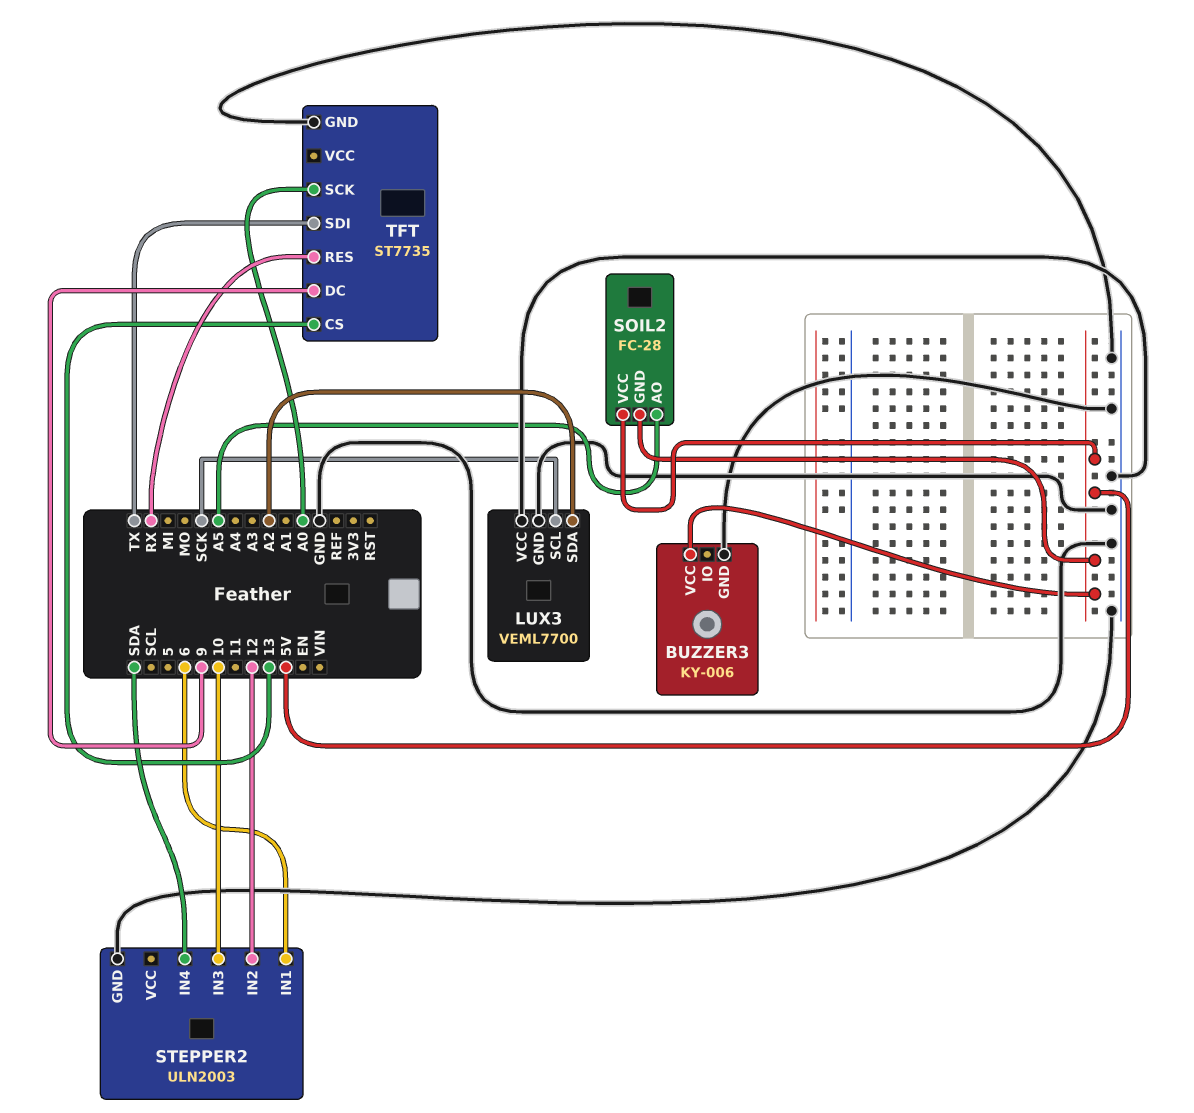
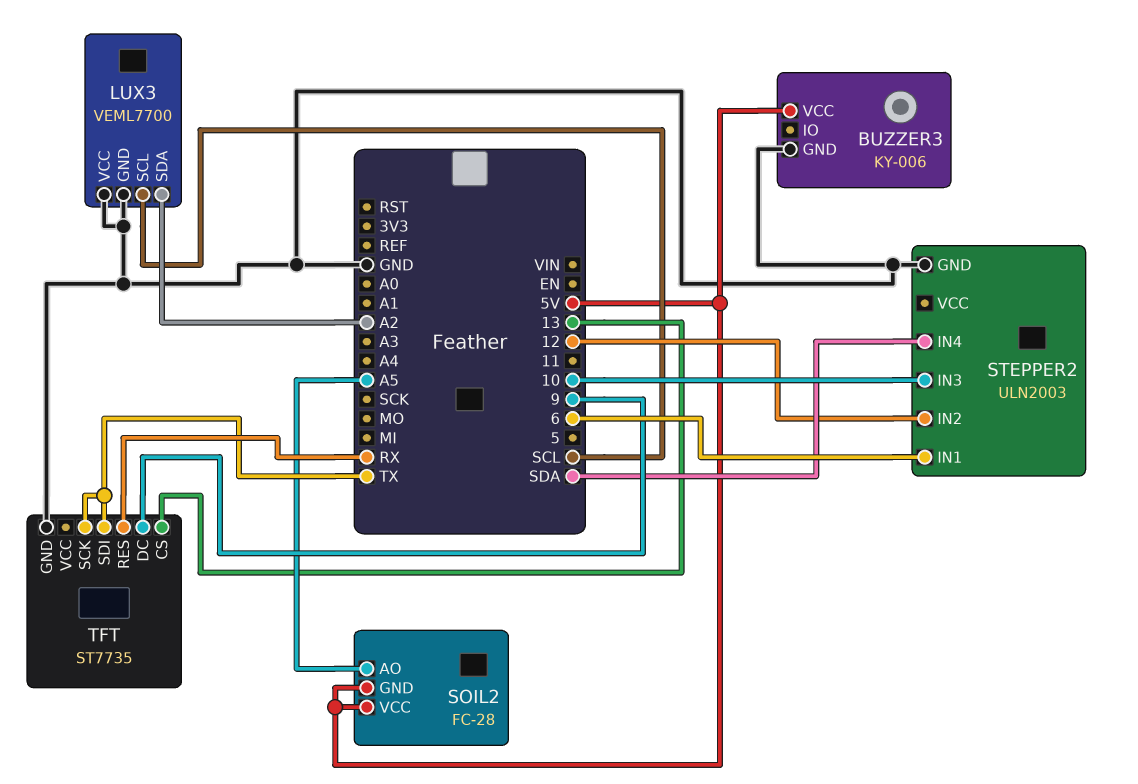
LUX3 pin SCL: SCK -> SCL
TFT pin SCK: A0 -> TX

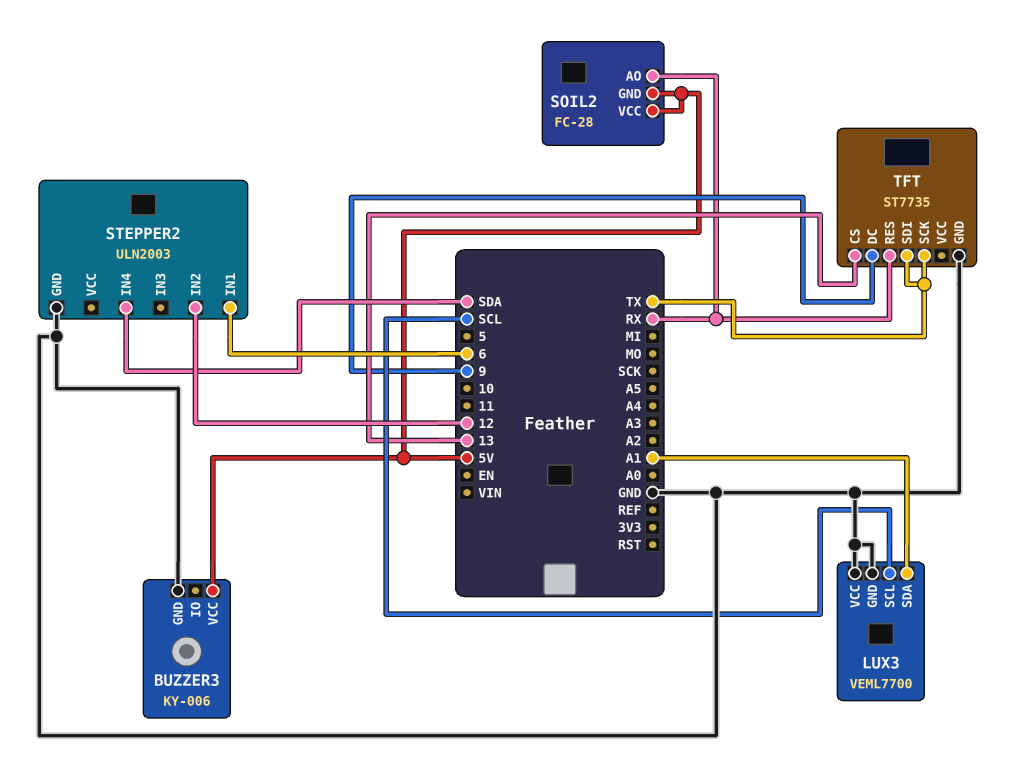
LUX3 pin SDA: A2 -> A1
SOIL2 pin AO: A5 -> RX
STEPPER2 pin IN3: 10 -> none

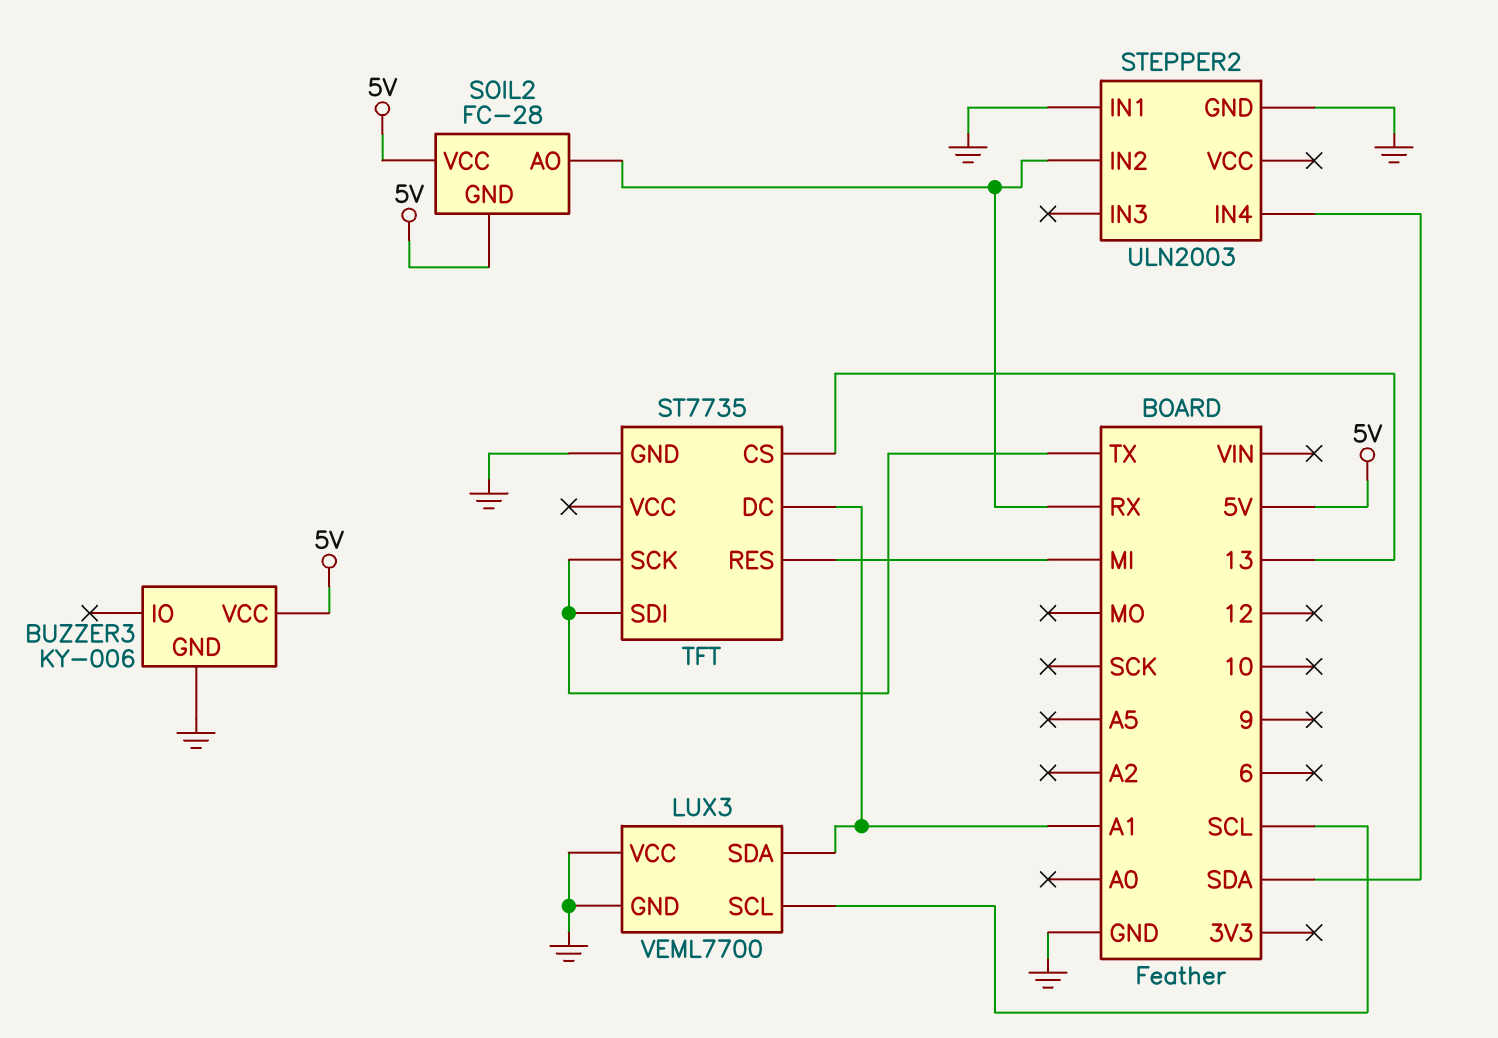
STEPPER2 pin IN1: 6 -> GND
STEPPER2 pin IN2: 12 -> RX
TFT pin DC: 9 -> A1
TFT pin RES: RX -> MI

